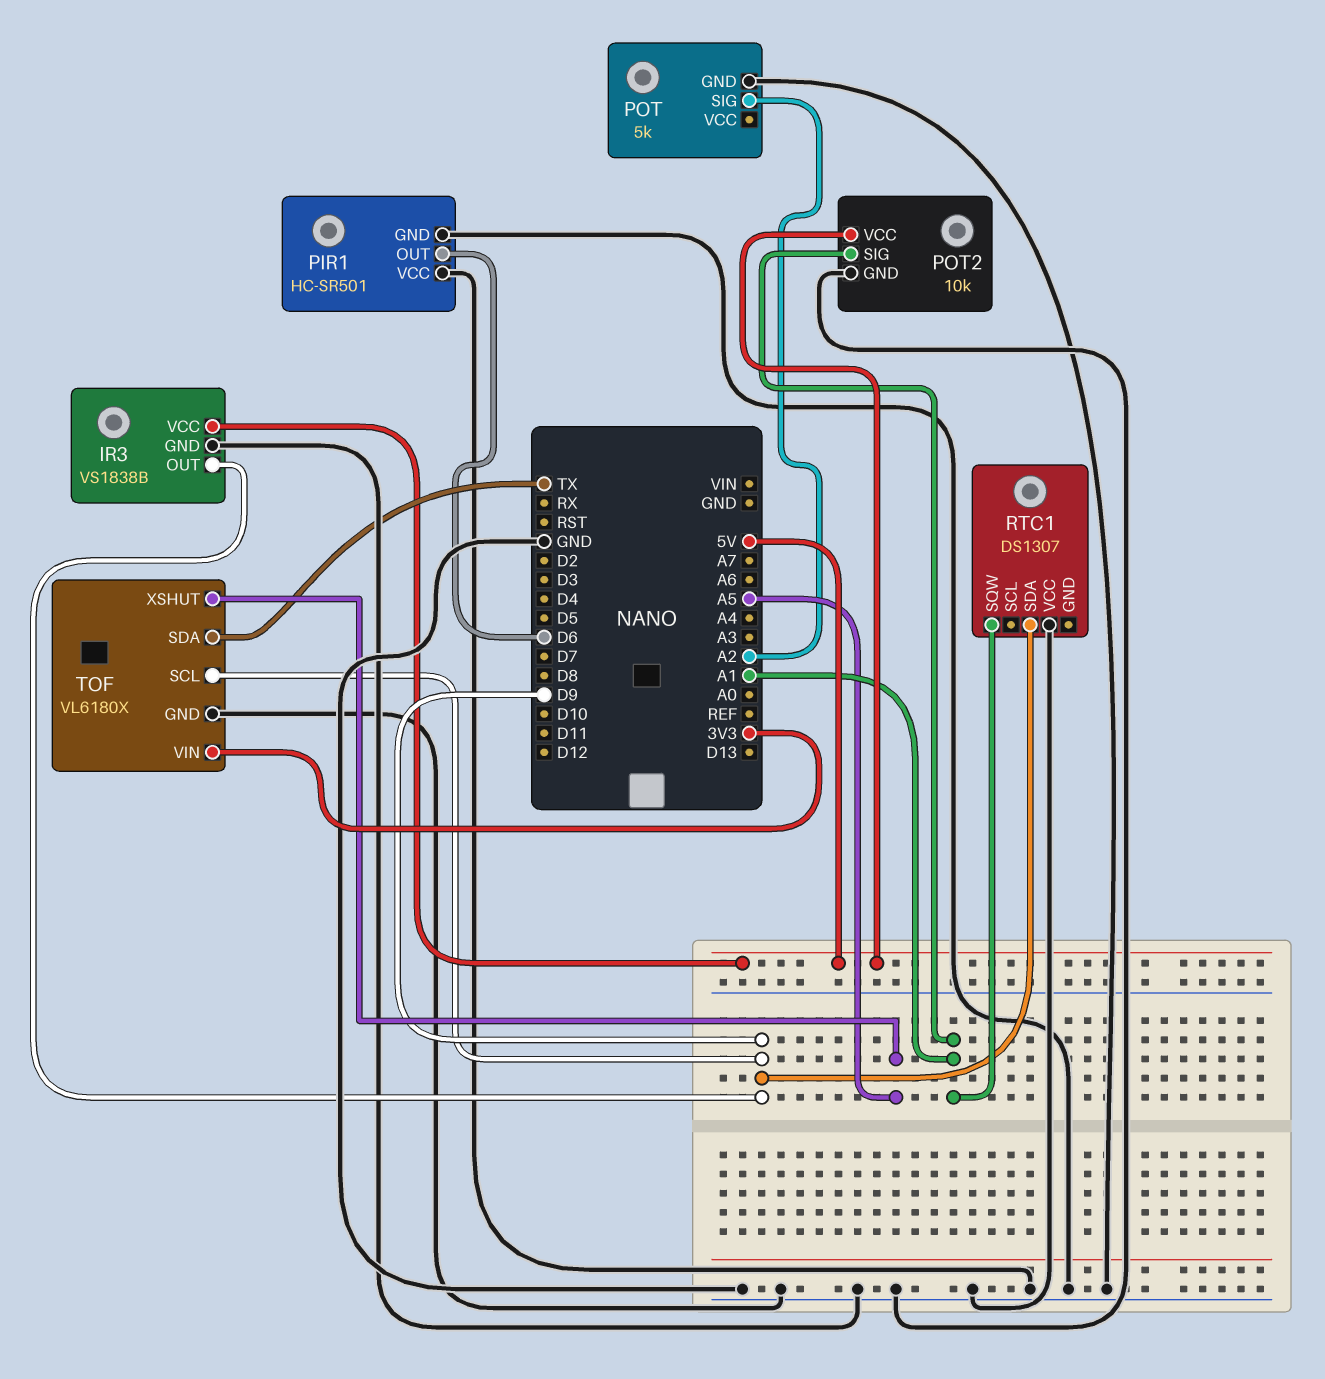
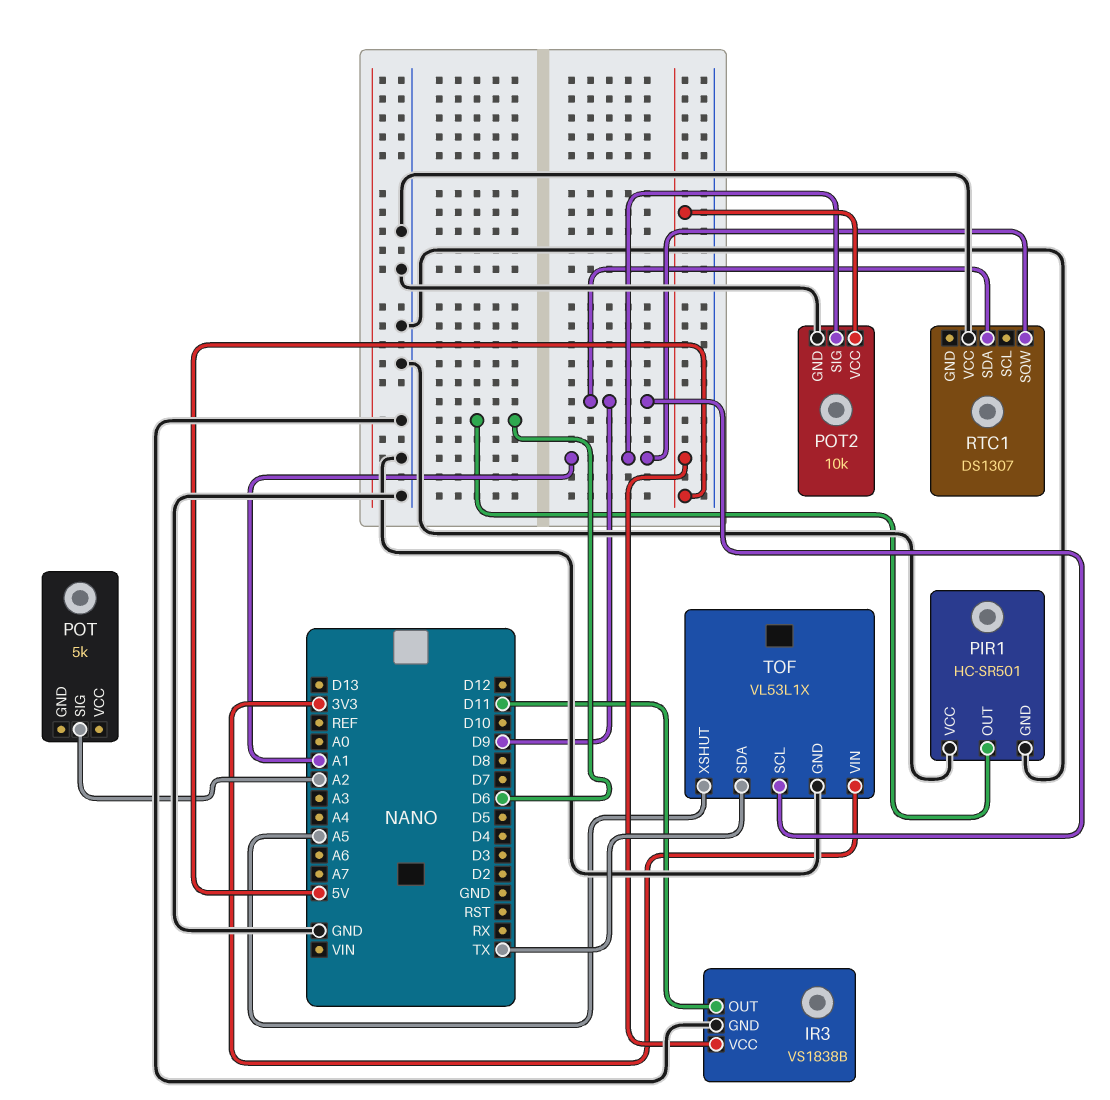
IR3 pin OUT: D9 -> D11
POT pin GND: GND -> none
TOF: VL6180X -> VL53L1X

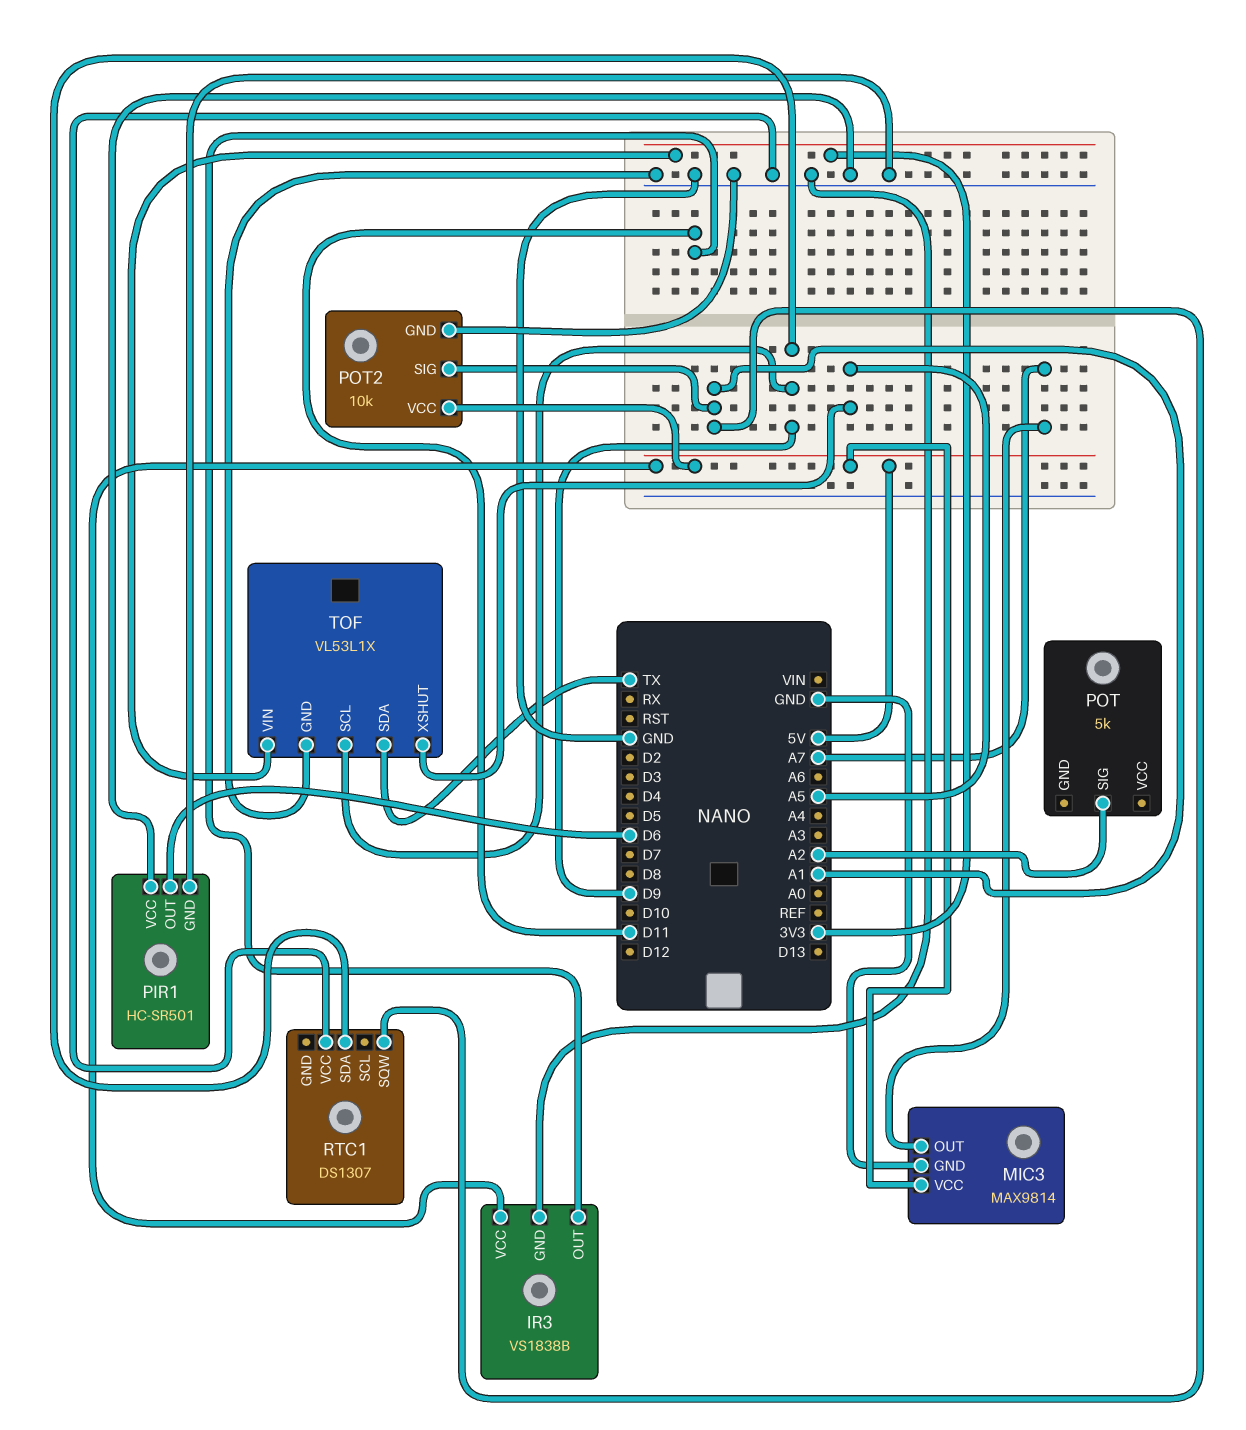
MIC3: none -> MAX9814
MIC3 pin GND: none -> GND
MIC3 pin OUT: none -> A7
MIC3 pin VCC: none -> 5V

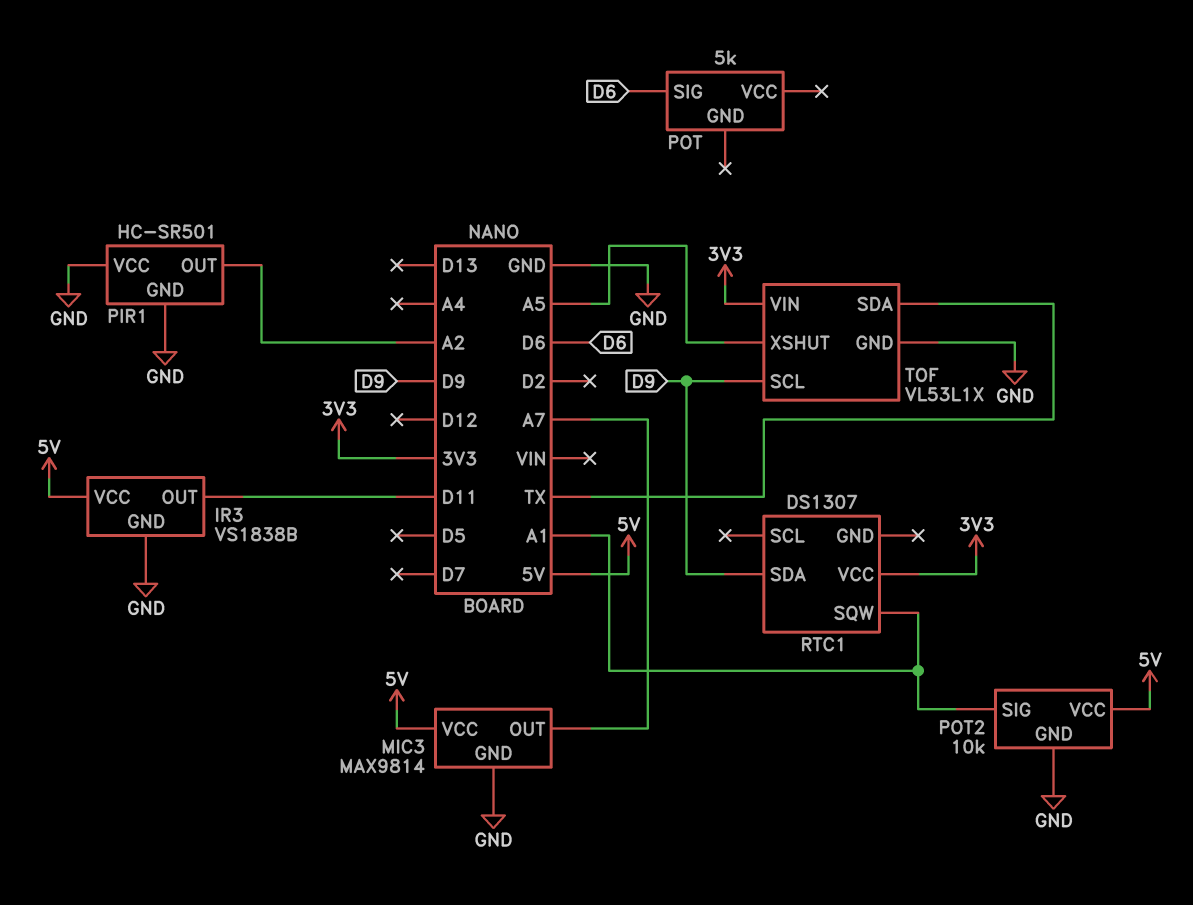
PIR1 pin OUT: D6 -> A2
POT pin SIG: A2 -> D6
RTC1 pin VCC: GND -> 3V3

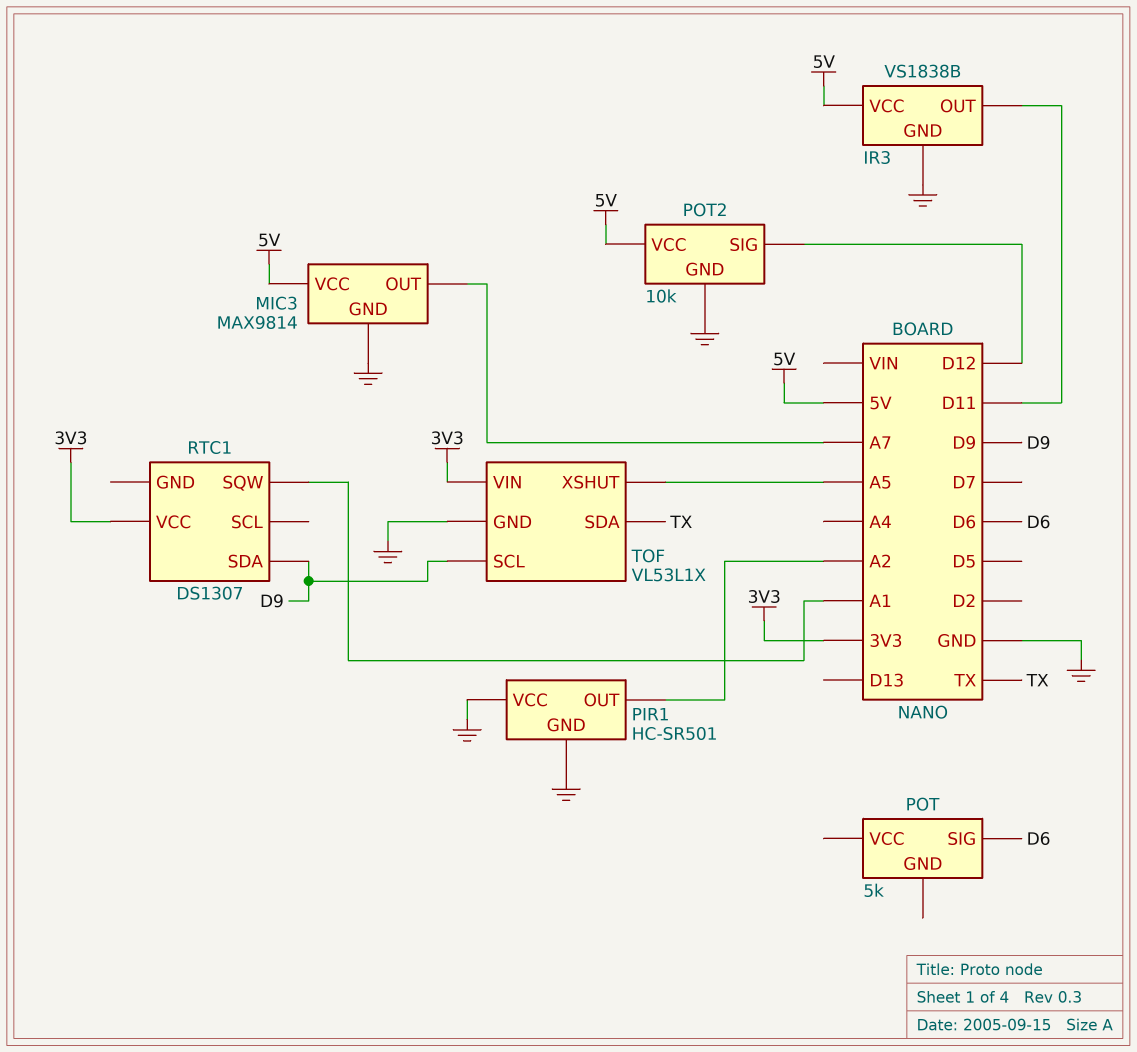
POT2 pin SIG: A1 -> D12

